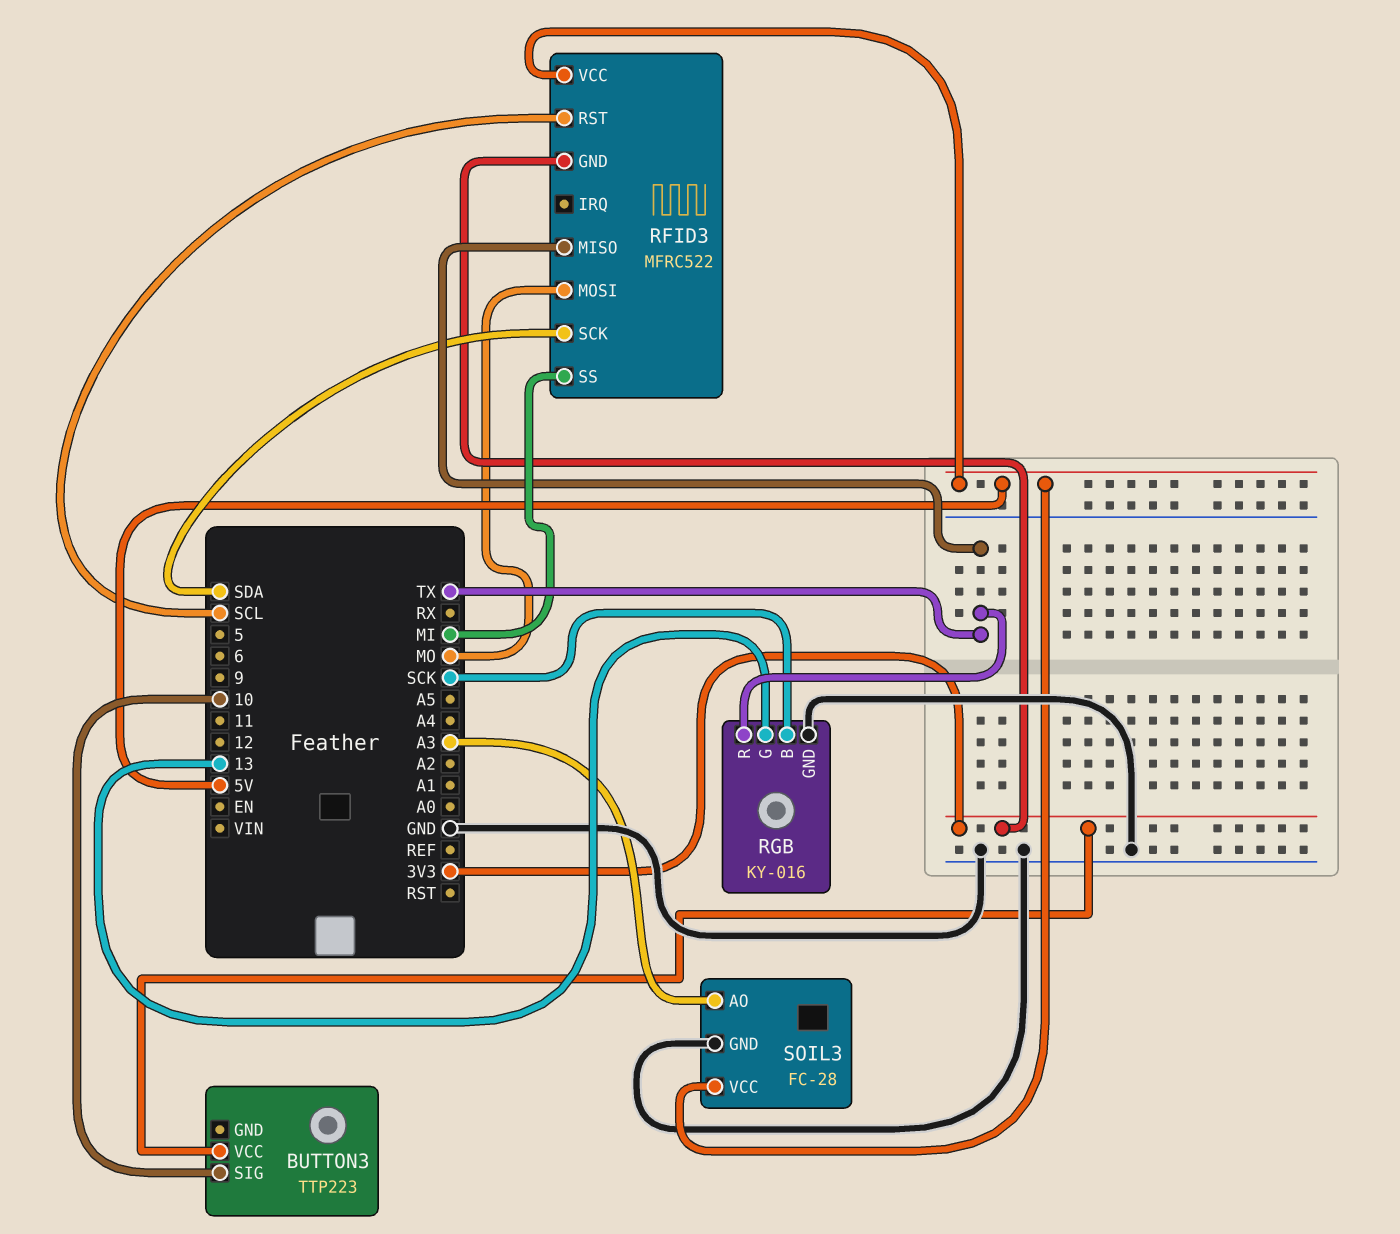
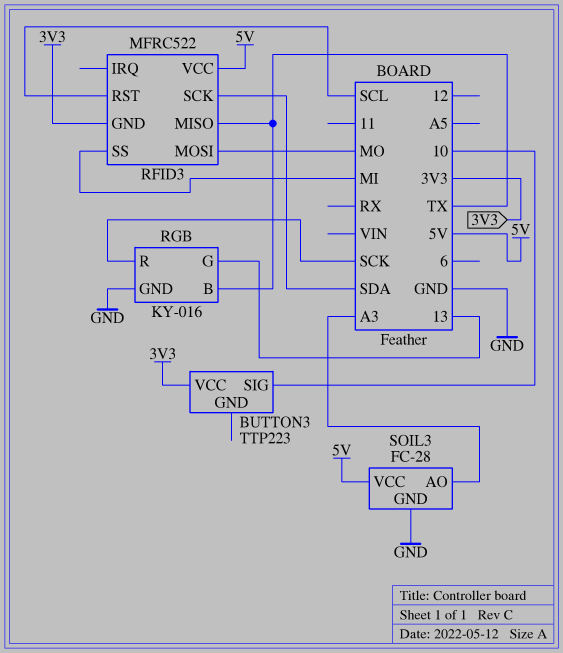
RGB pin B: SCK -> TX
RGB pin R: TX -> SCK

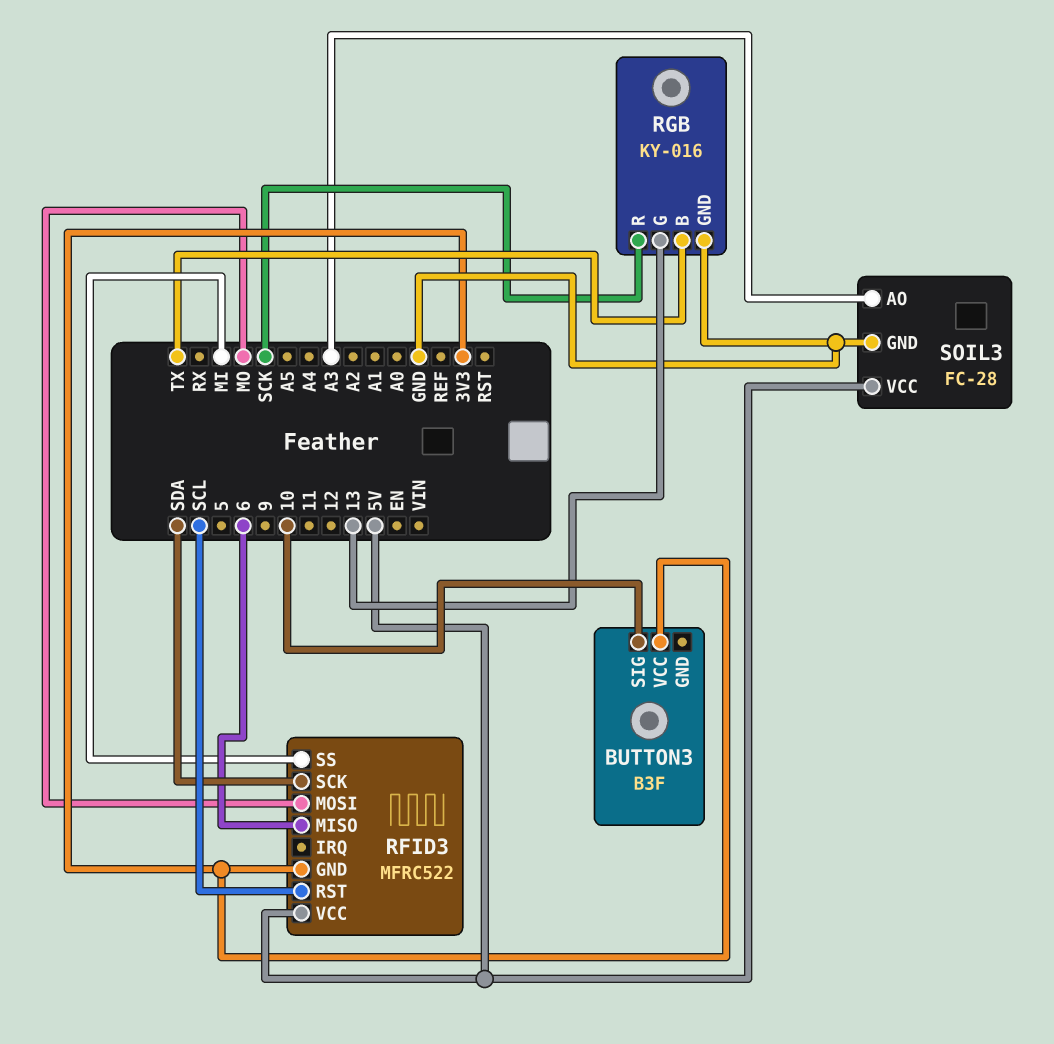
BUTTON3: TTP223 -> B3F
RFID3 pin MISO: TX -> 6

